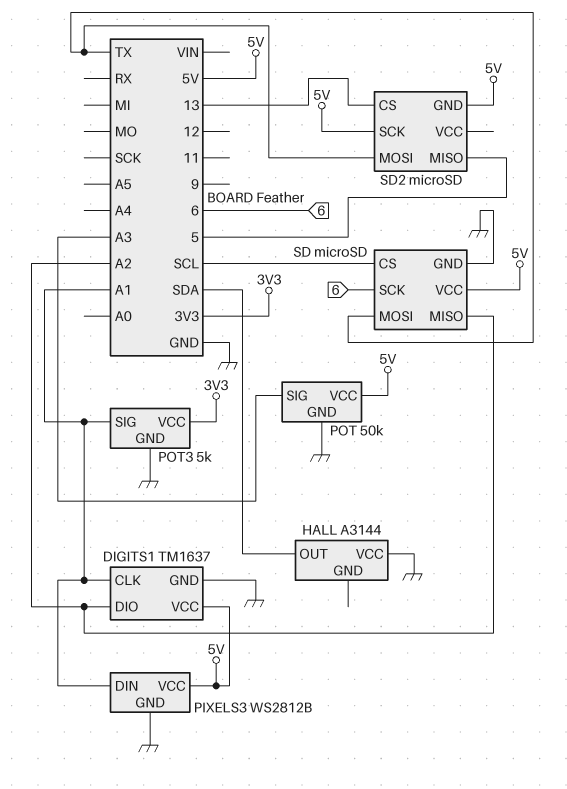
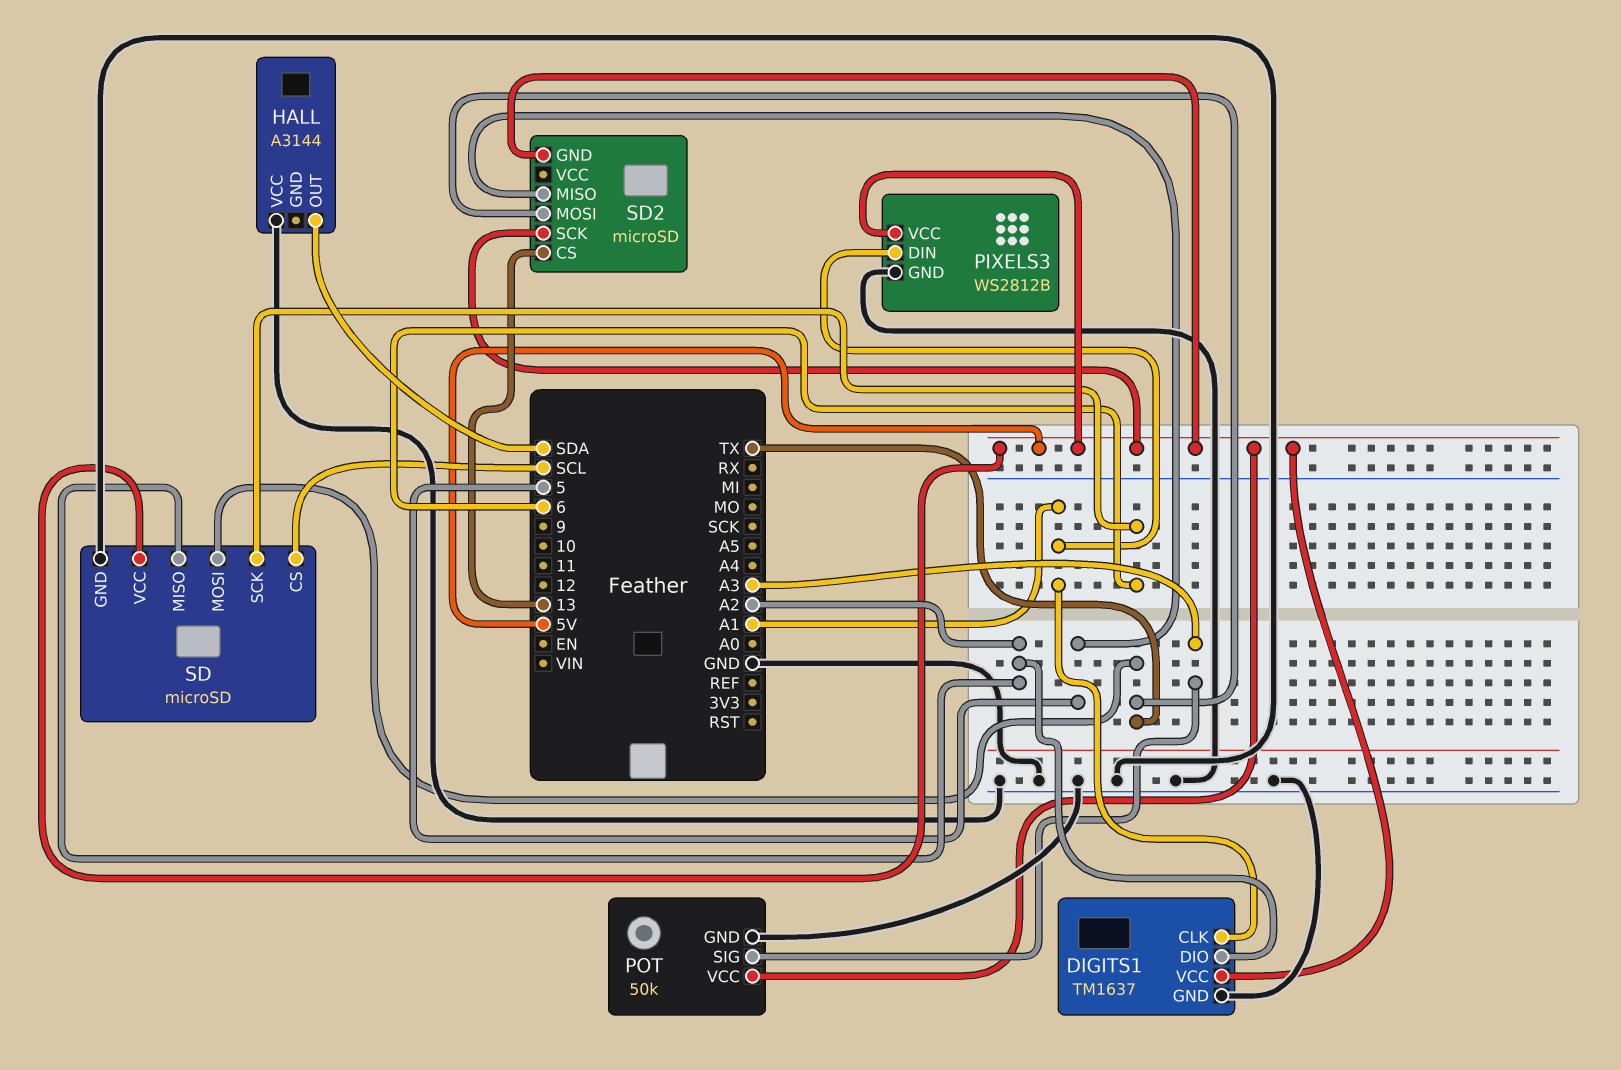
POT3: 5k -> none
POT3 pin GND: GND -> none
POT3 pin SIG: A1 -> none
POT3 pin VCC: 3V3 -> none

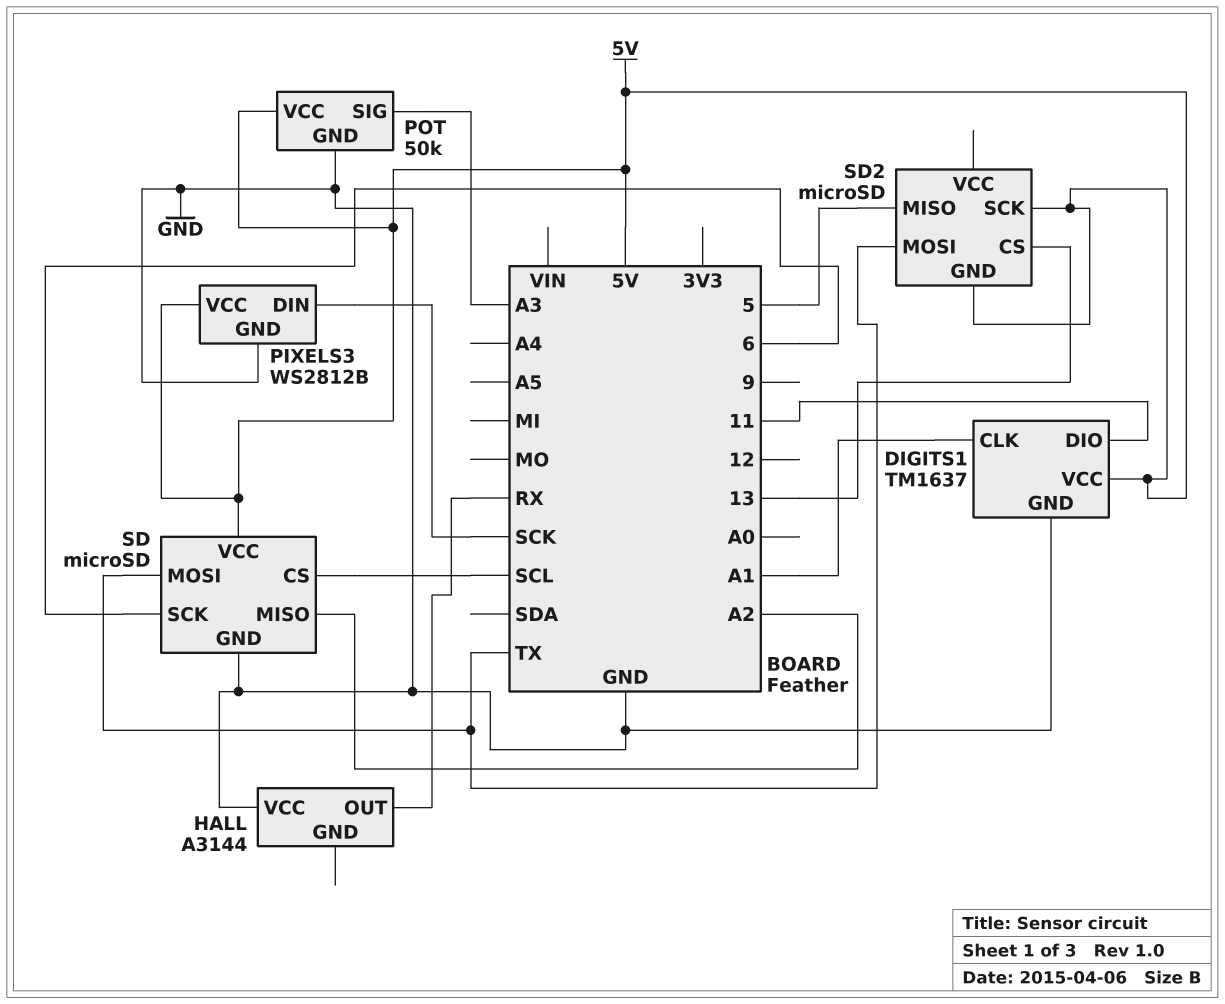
DIGITS1 pin DIO: A2 -> 11
HALL pin OUT: SDA -> RX
PIXELS3 pin DIN: A1 -> SCK

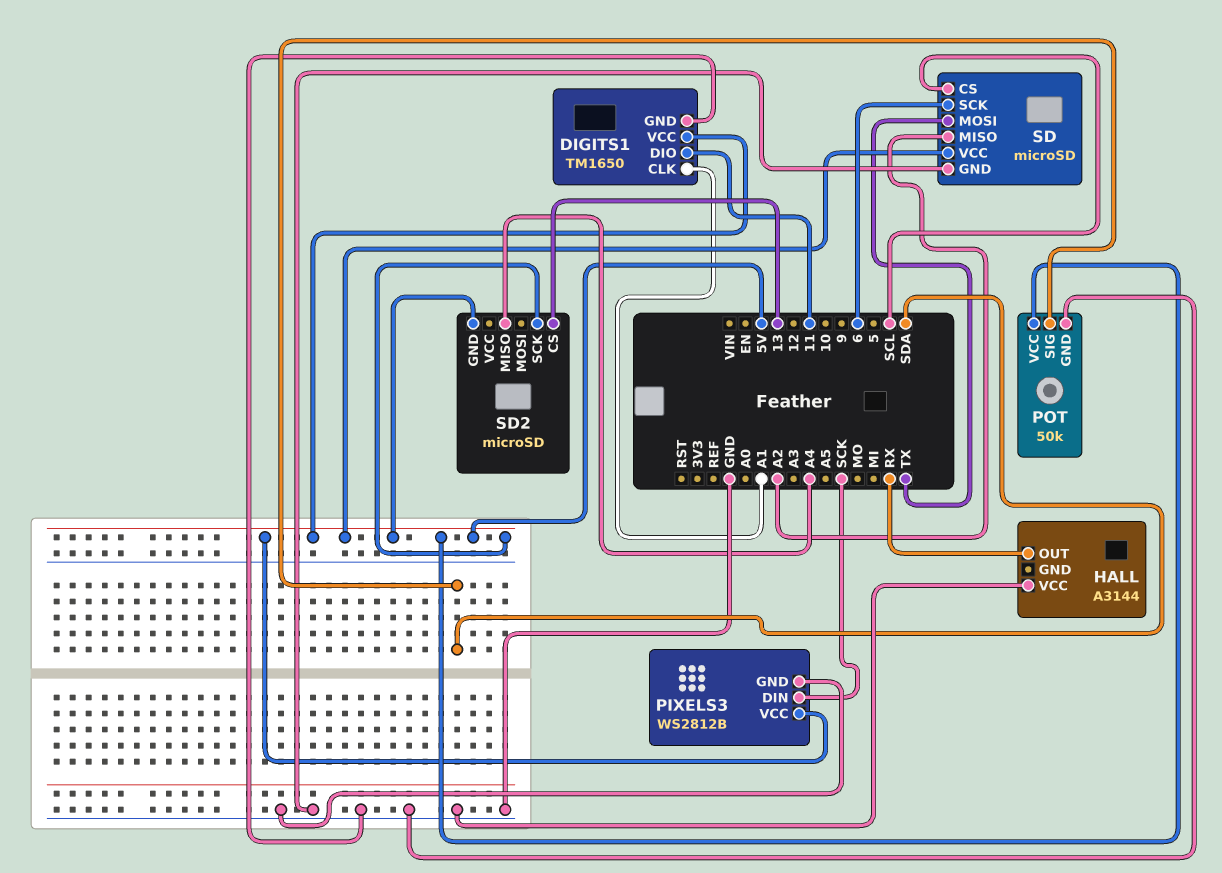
DIGITS1: TM1637 -> TM1650
POT pin SIG: A3 -> SDA
SD2 pin MISO: 5 -> A4
SD2 pin MOSI: TX -> none

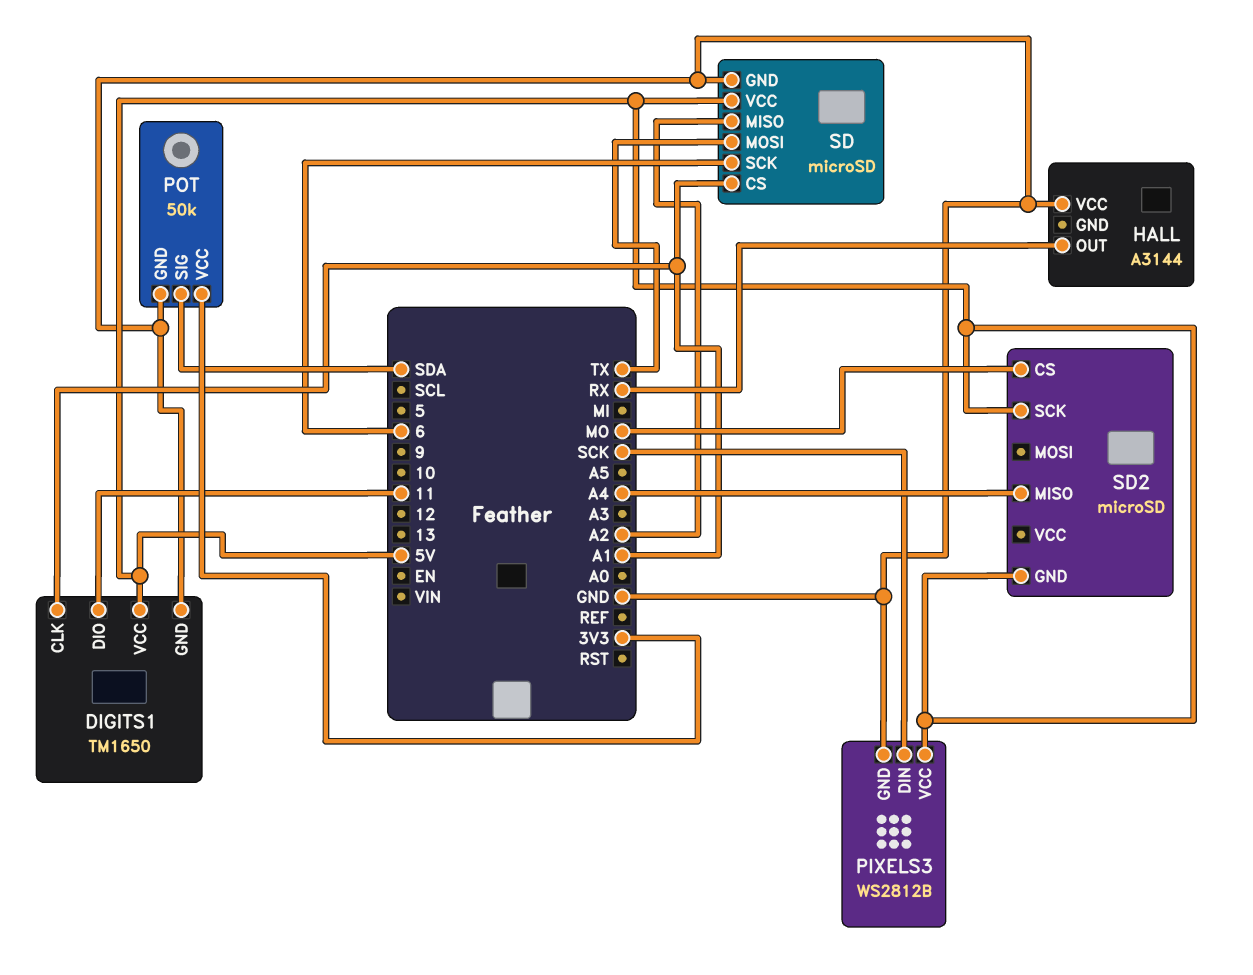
POT pin VCC: 5V -> 3V3
SD pin CS: SCL -> A1
SD2 pin CS: 13 -> MO

